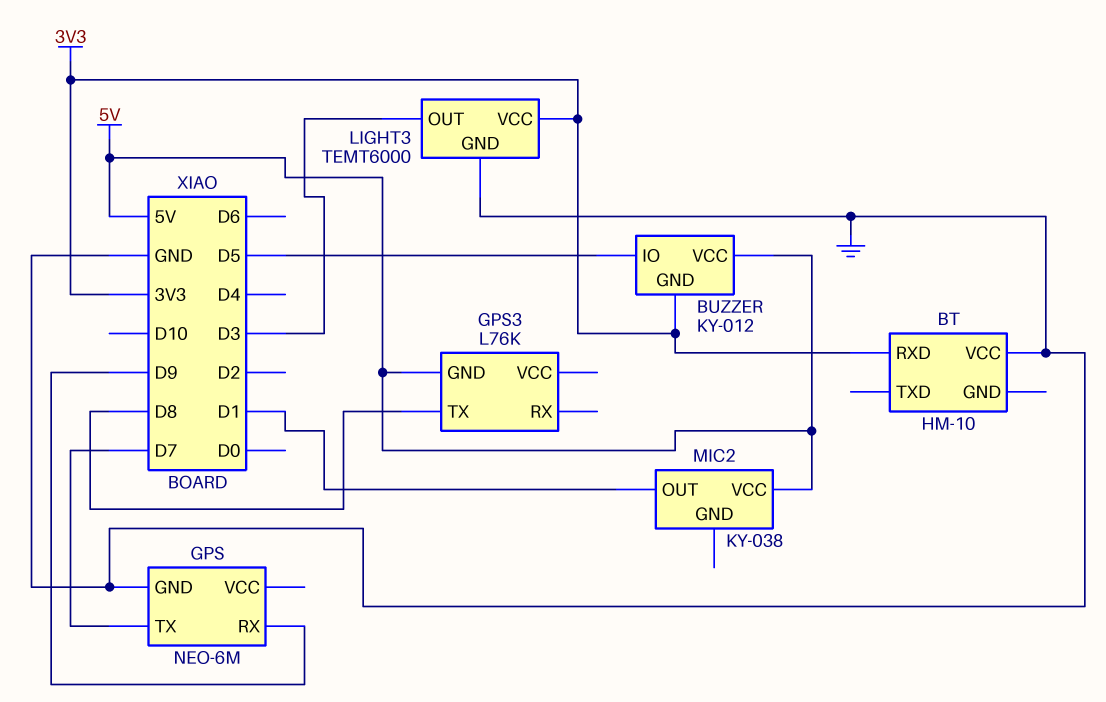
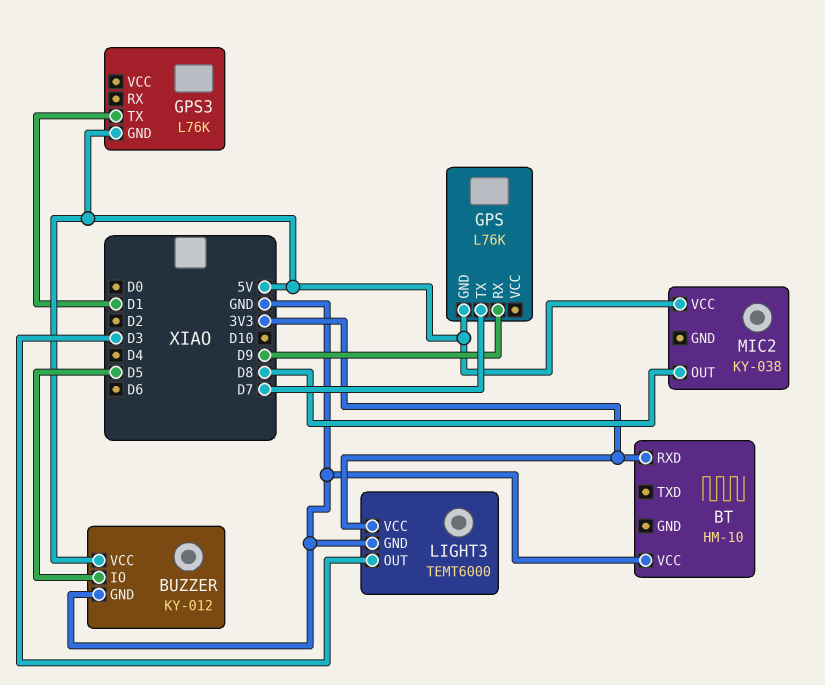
BUZZER pin GND: 3V3 -> GND
GPS: NEO-6M -> L76K
GPS pin GND: GND -> 5V
GPS3 pin TX: D8 -> D1
MIC2 pin OUT: D1 -> D8

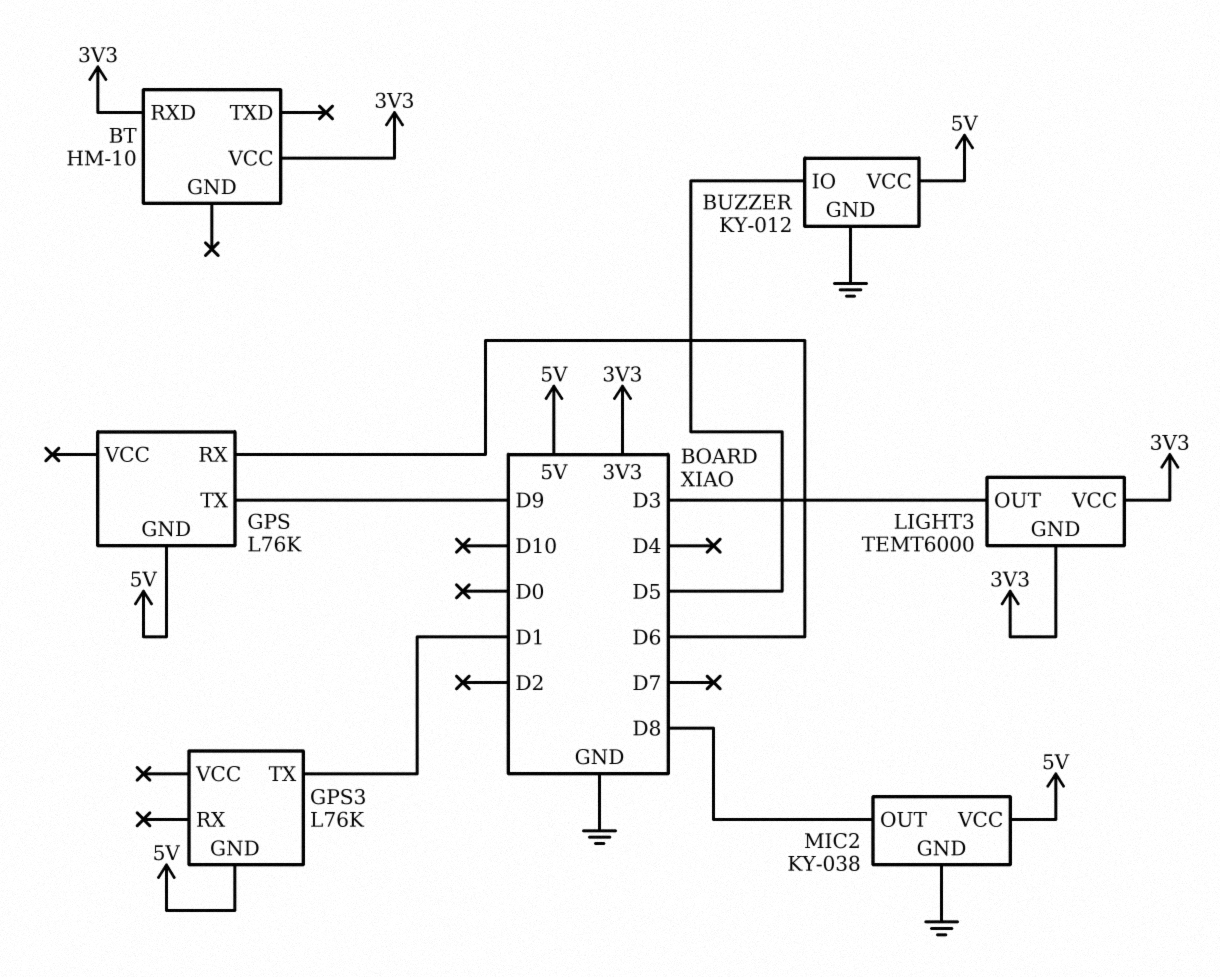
BT pin VCC: GND -> 3V3
GPS pin RX: D9 -> D6
GPS pin TX: D7 -> D9
LIGHT3 pin GND: GND -> 3V3
MIC2 pin GND: none -> GND

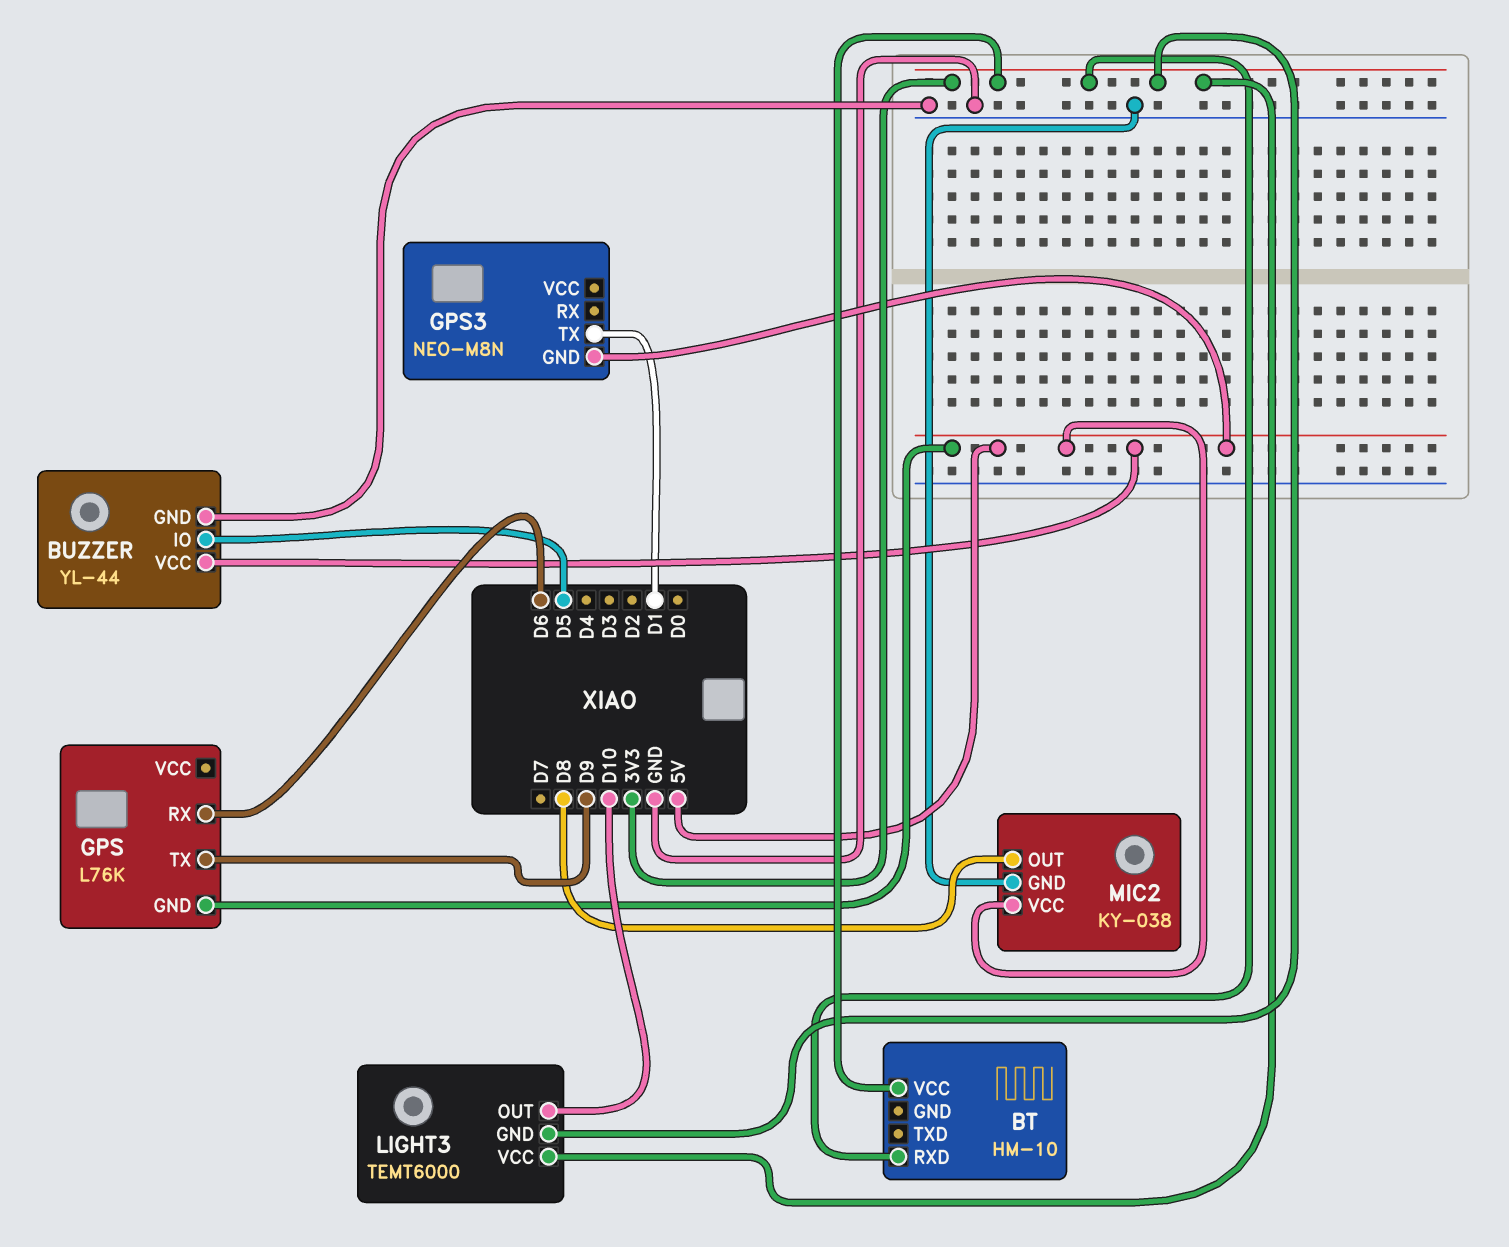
BUZZER: KY-012 -> YL-44
GPS3: L76K -> NEO-M8N
LIGHT3 pin OUT: D3 -> D10

